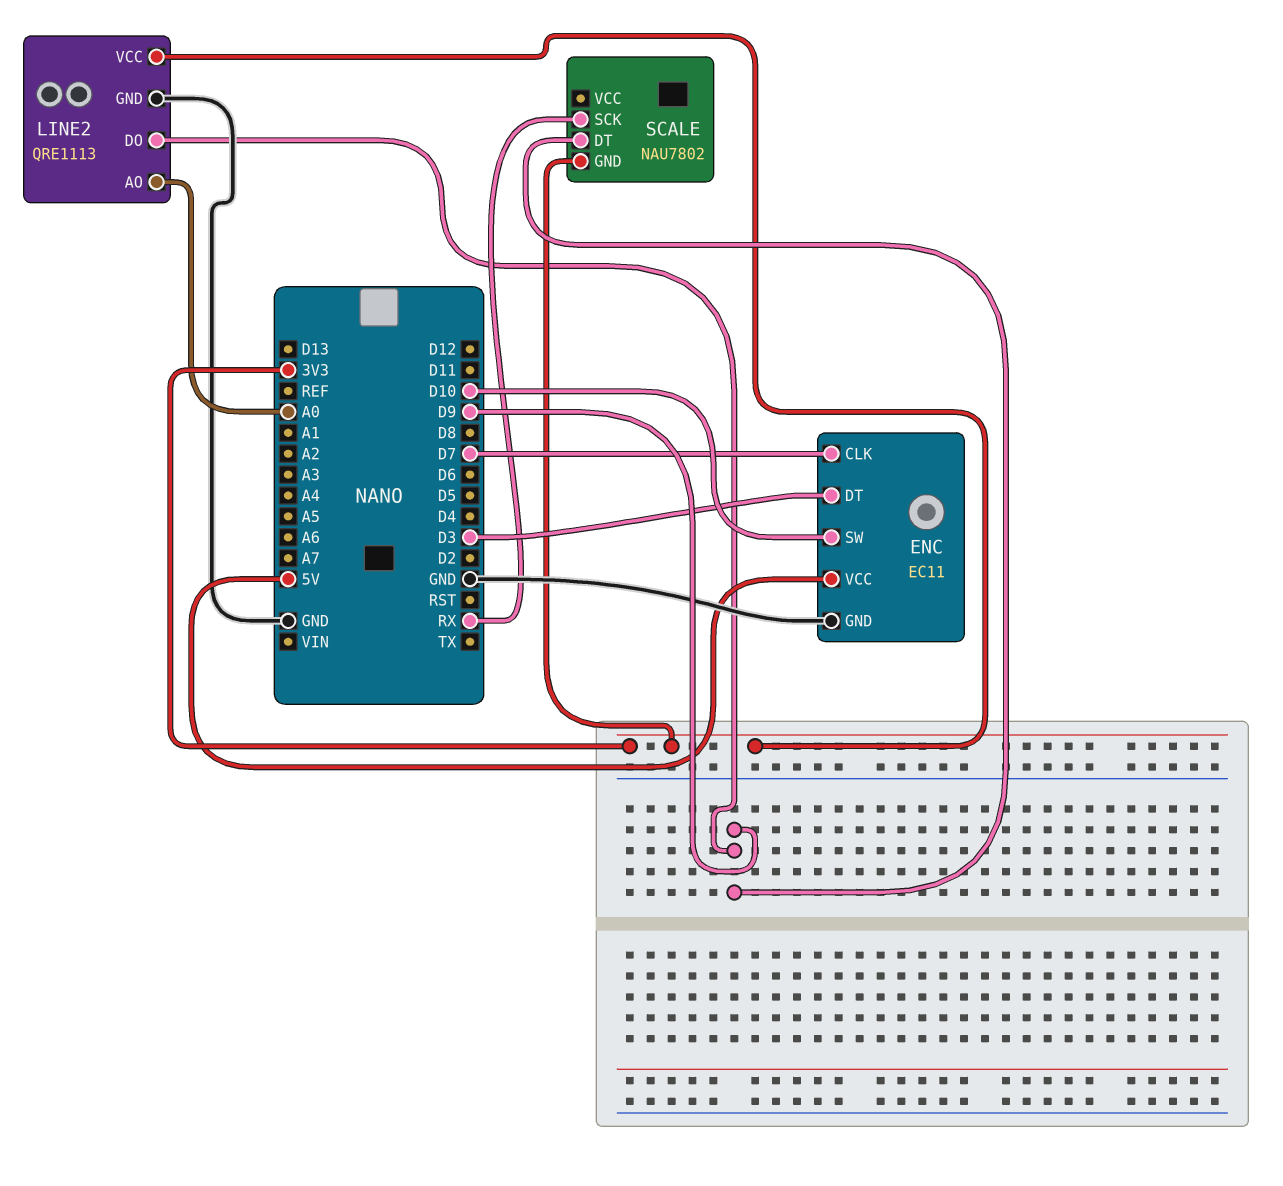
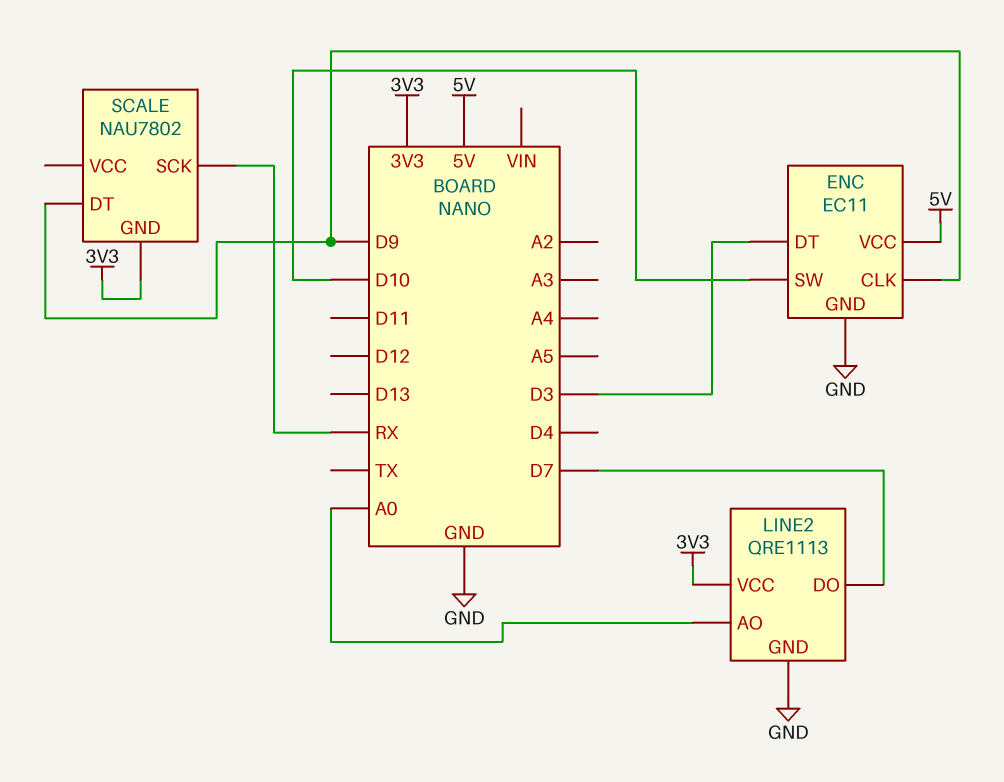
ENC pin CLK: D7 -> D9
LINE2 pin DO: D9 -> D7

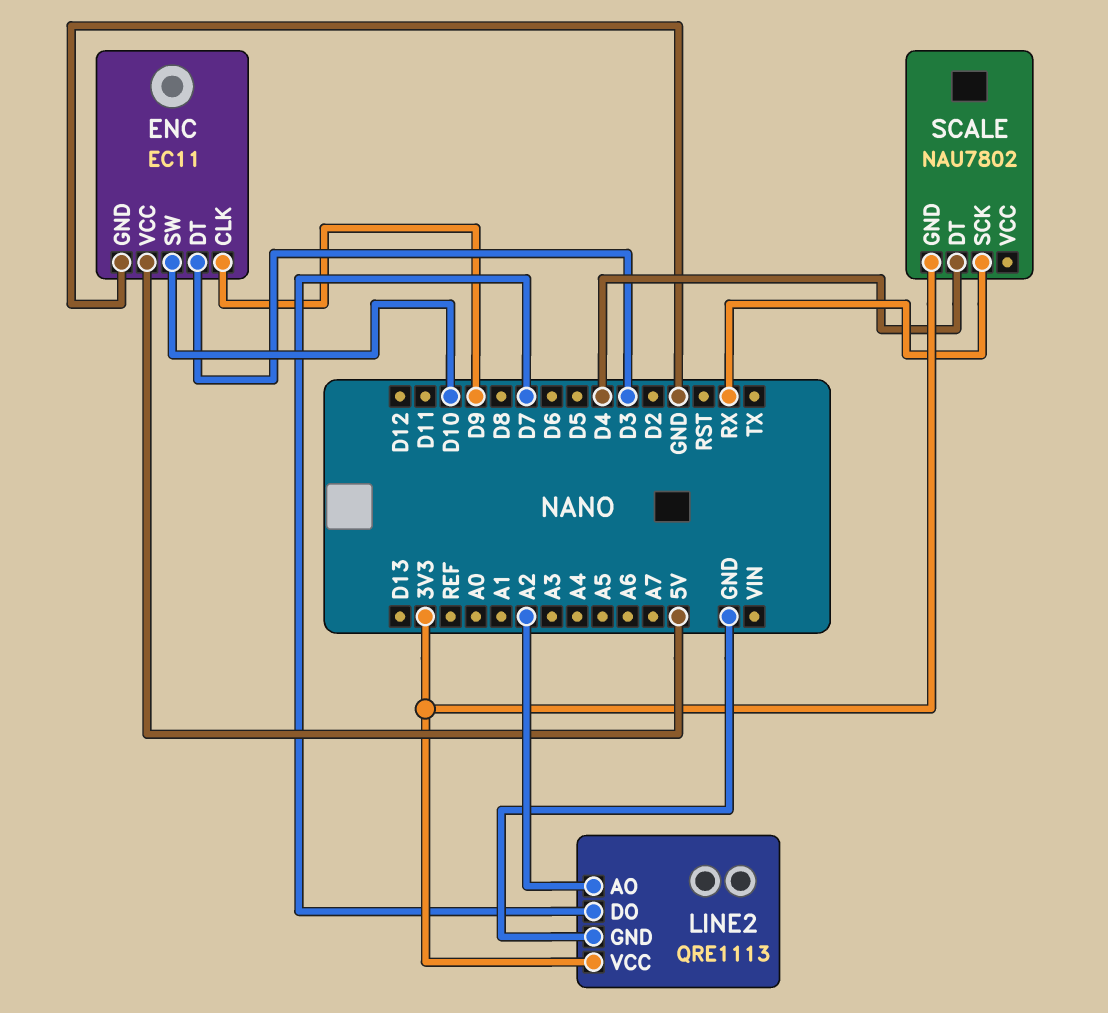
LINE2 pin AO: A0 -> A2
SCALE pin DT: D9 -> D4

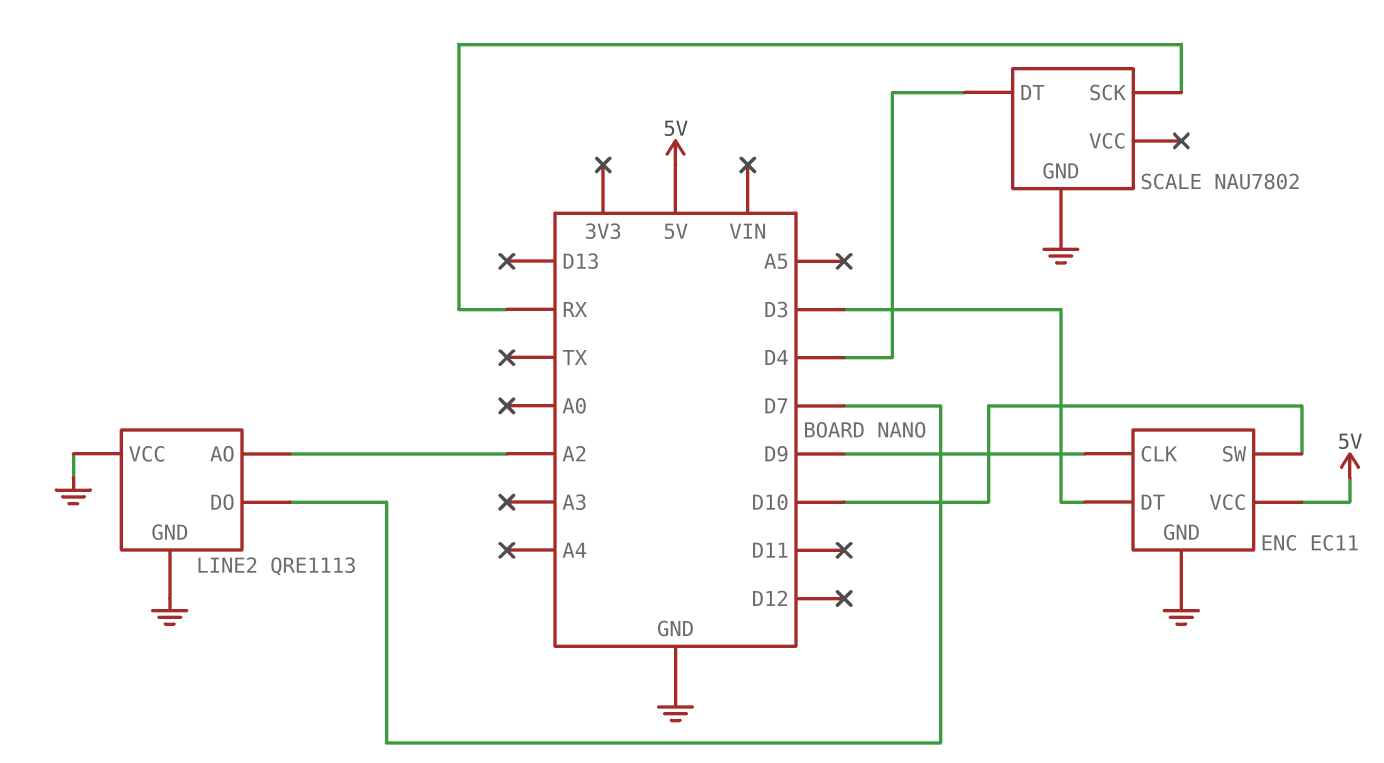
LINE2 pin VCC: 3V3 -> GND
SCALE pin GND: 3V3 -> GND

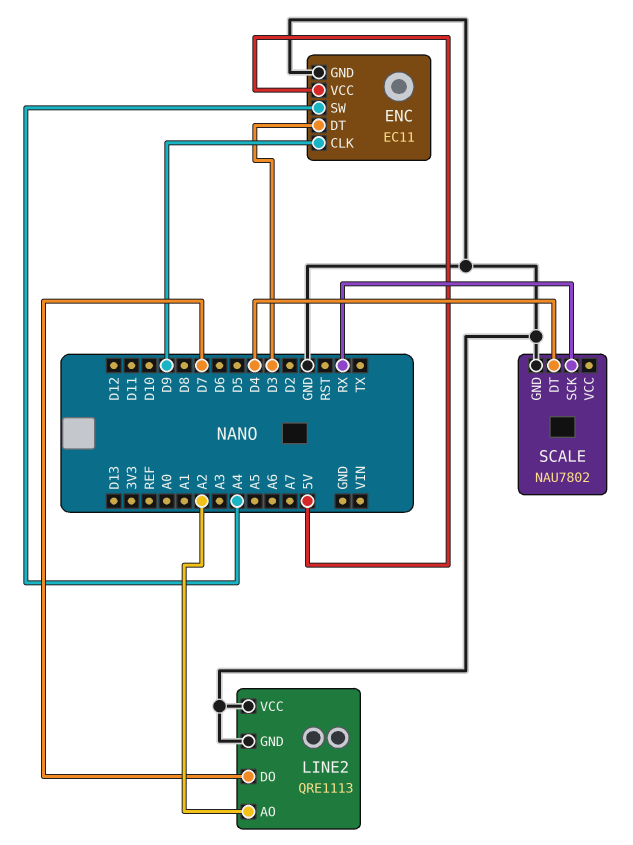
ENC pin SW: D10 -> A4

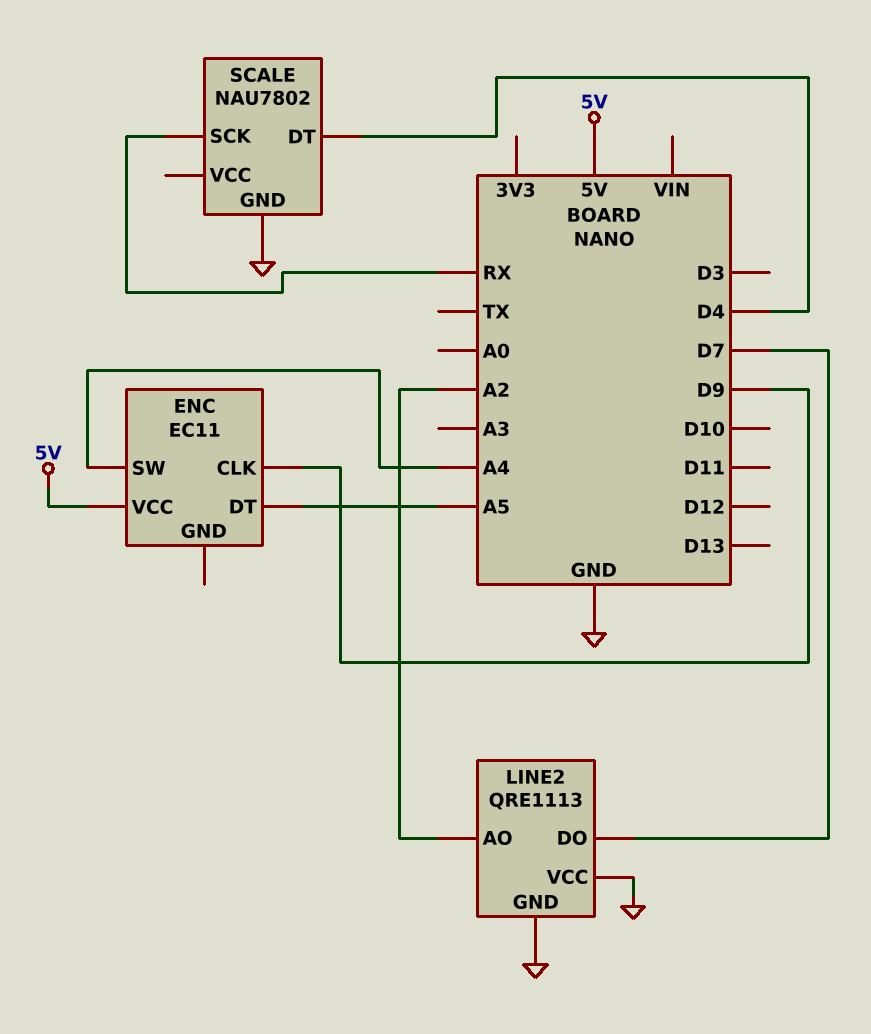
ENC pin DT: D3 -> A5
ENC pin GND: GND -> none

